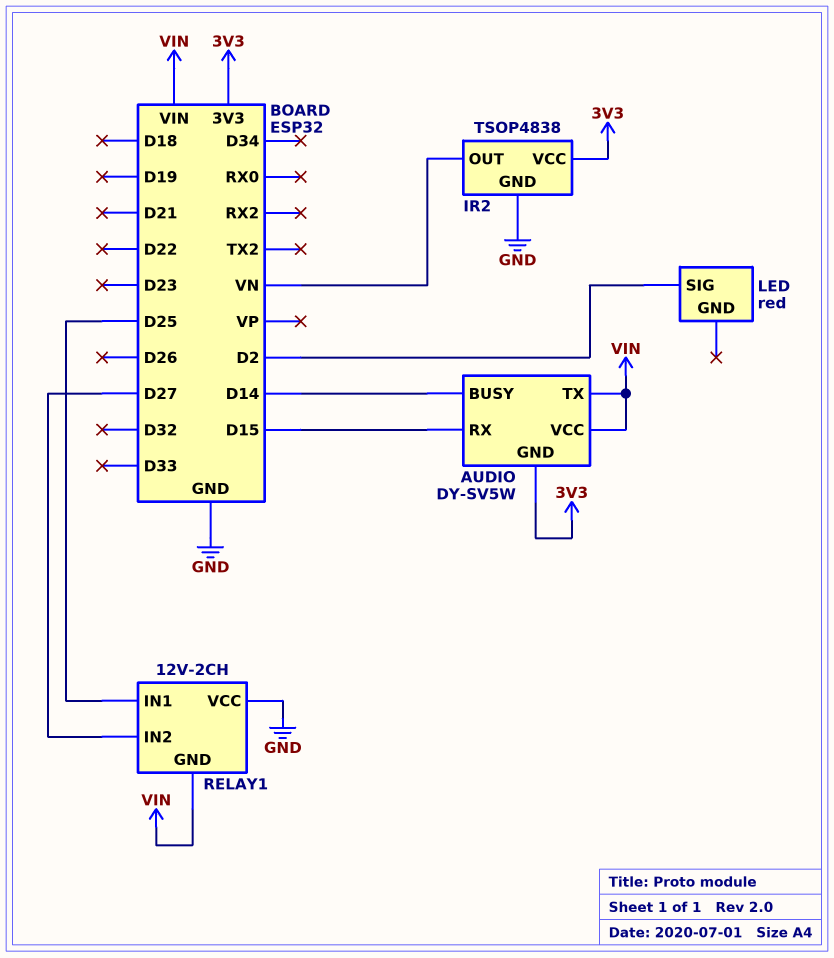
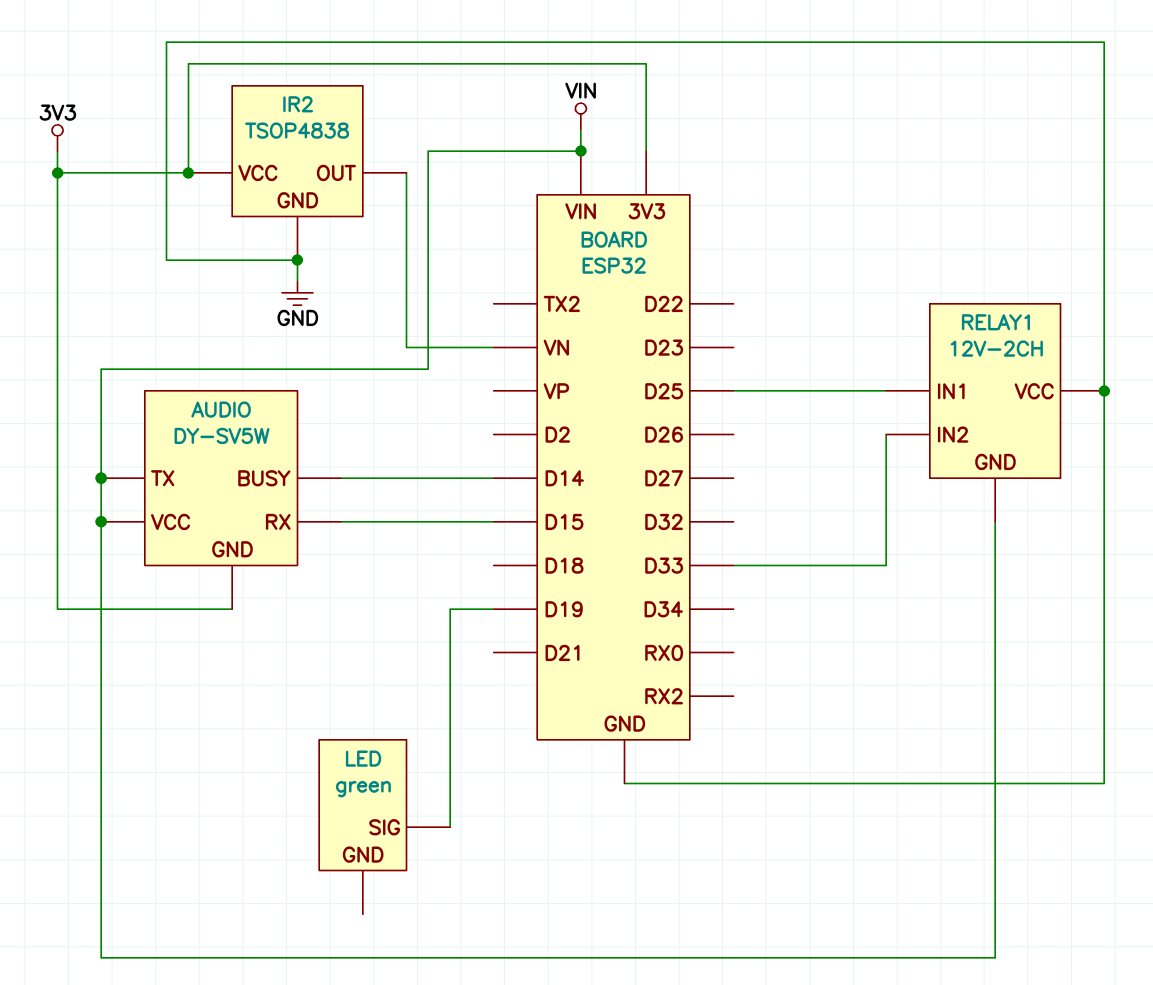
LED: red -> green
LED pin SIG: D2 -> D19
RELAY1 pin IN2: D27 -> D33

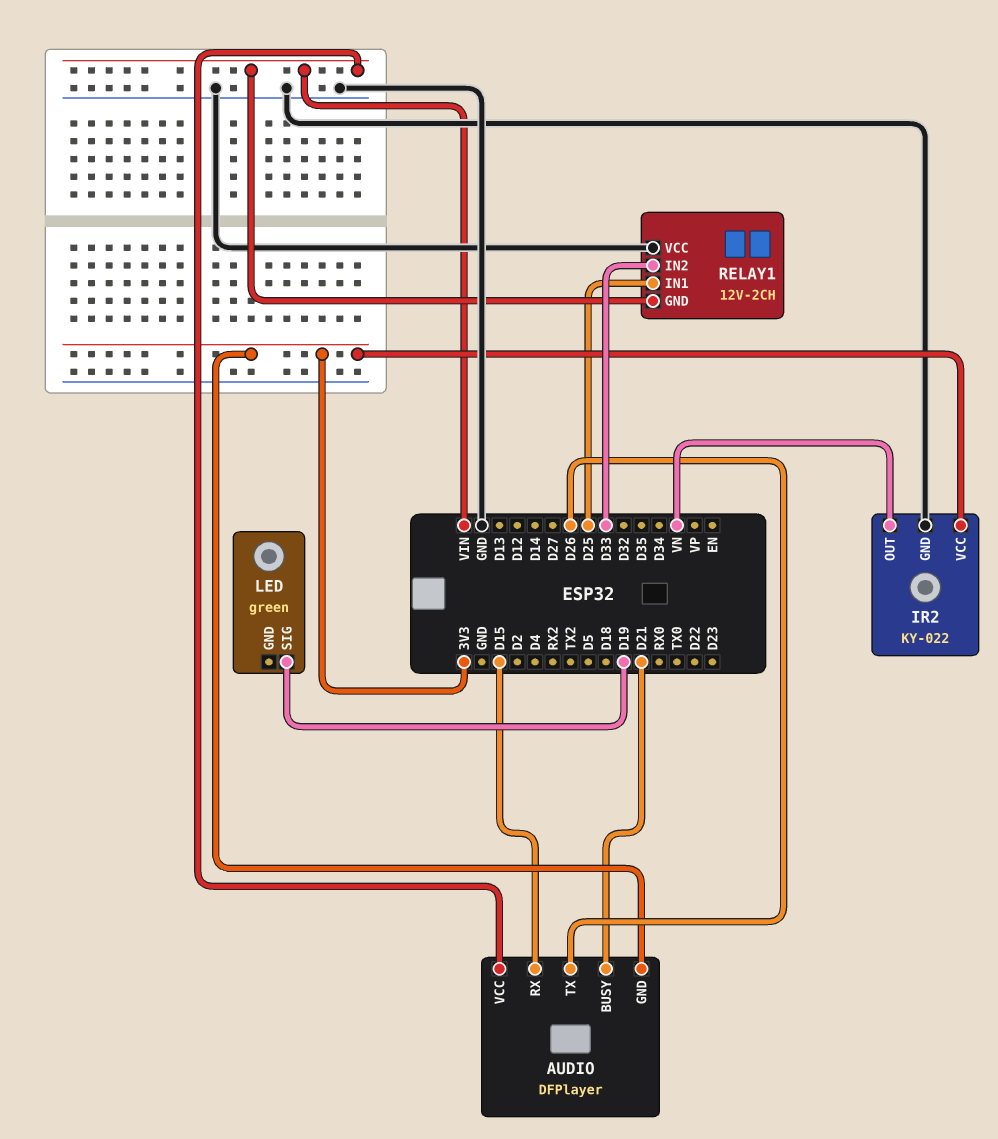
AUDIO: DY-SV5W -> DFPlayer
AUDIO pin BUSY: D14 -> D21
AUDIO pin TX: VIN -> D26
IR2: TSOP4838 -> KY-022

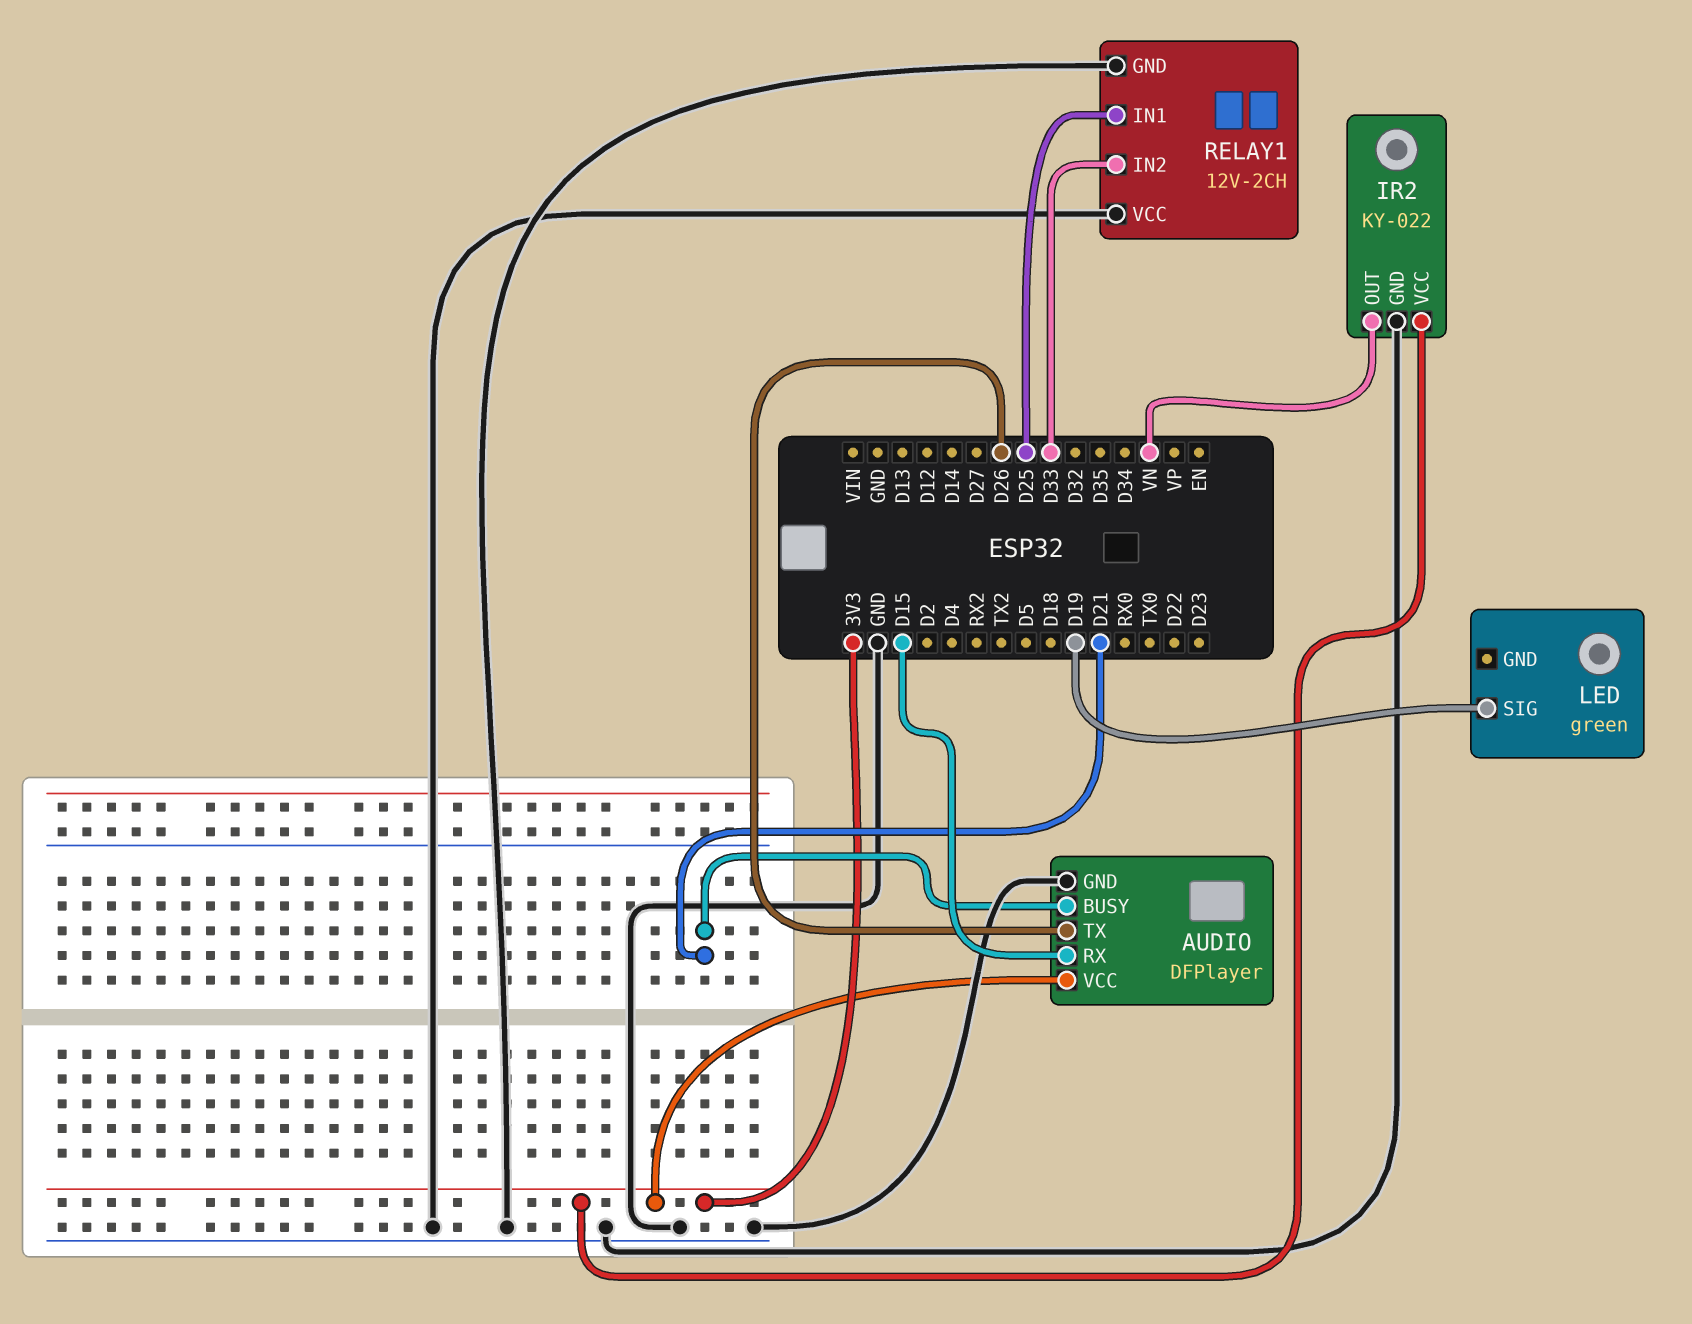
AUDIO pin GND: 3V3 -> GND
AUDIO pin VCC: VIN -> 3V3
RELAY1 pin GND: VIN -> GND

